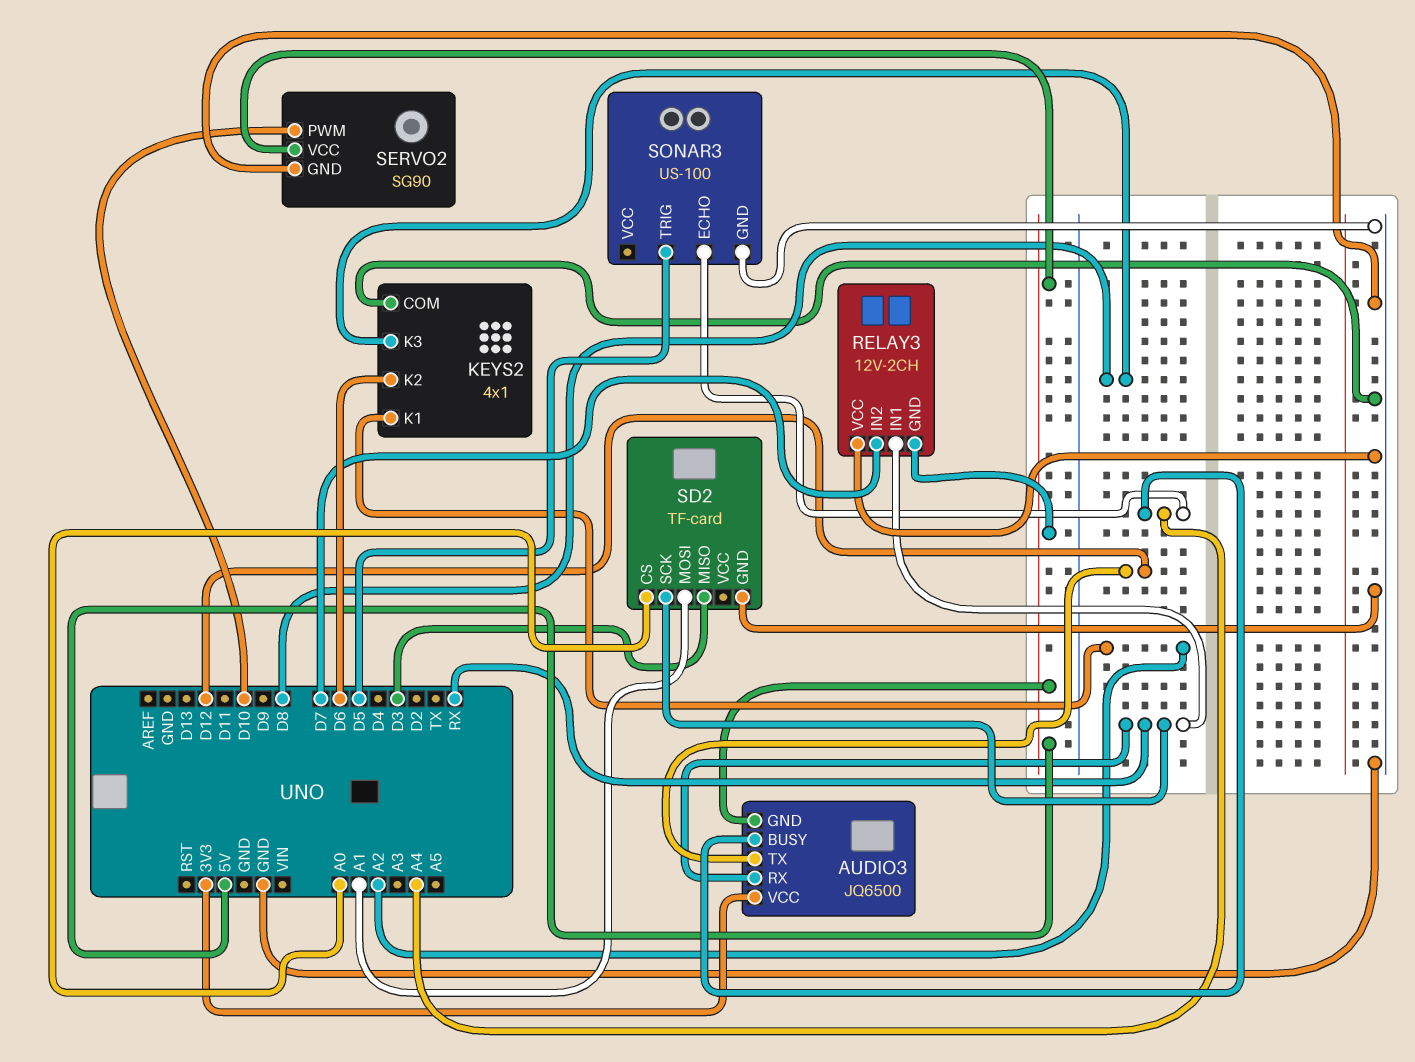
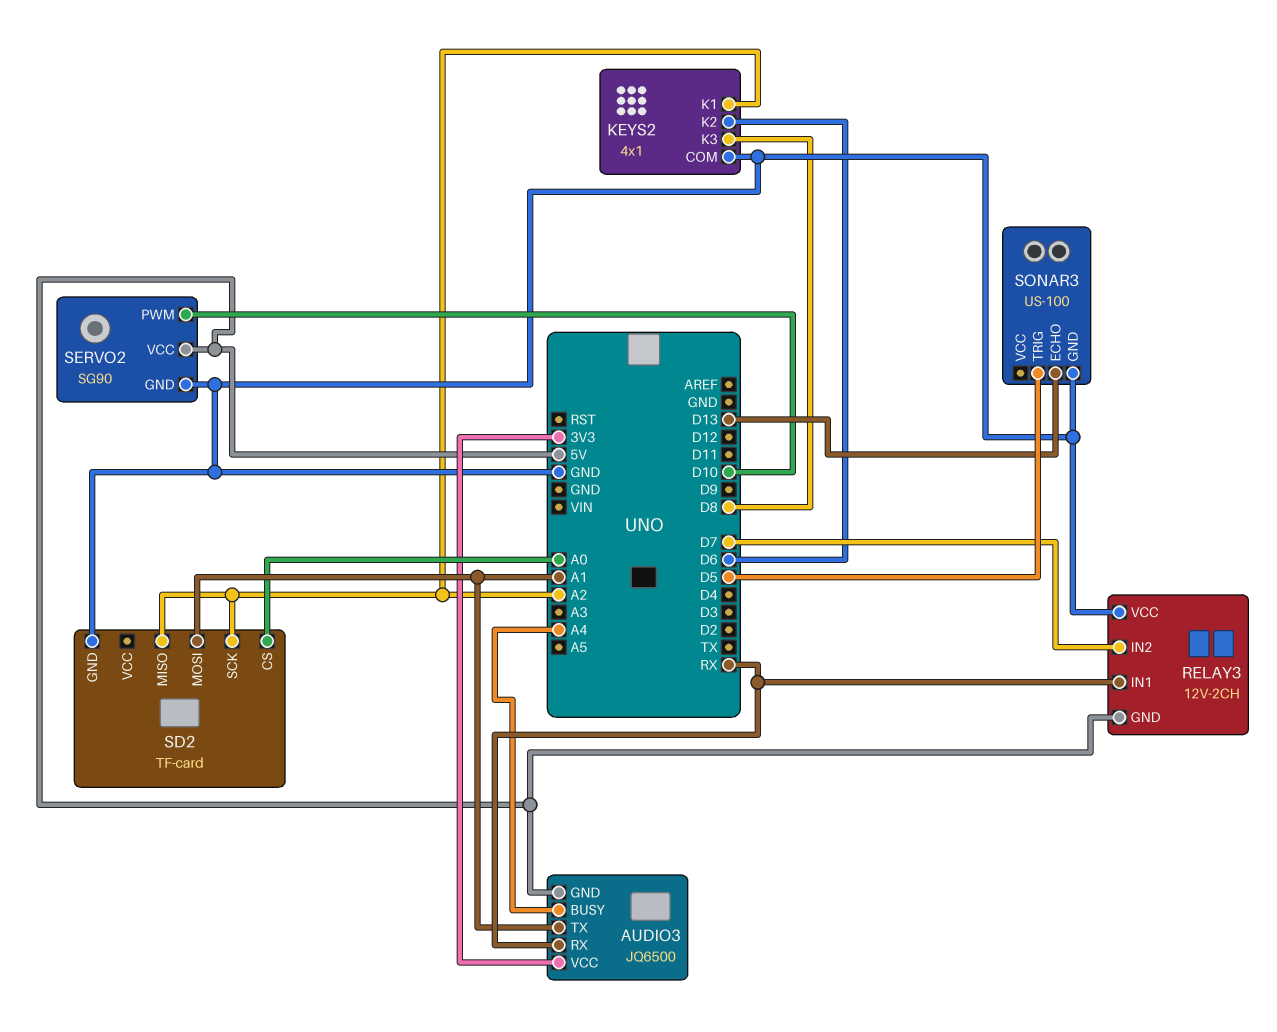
AUDIO3 pin TX: D12 -> A1
SD2 pin MISO: D3 -> A2
SD2 pin SCK: RX -> A2
SONAR3 pin ECHO: A4 -> D13

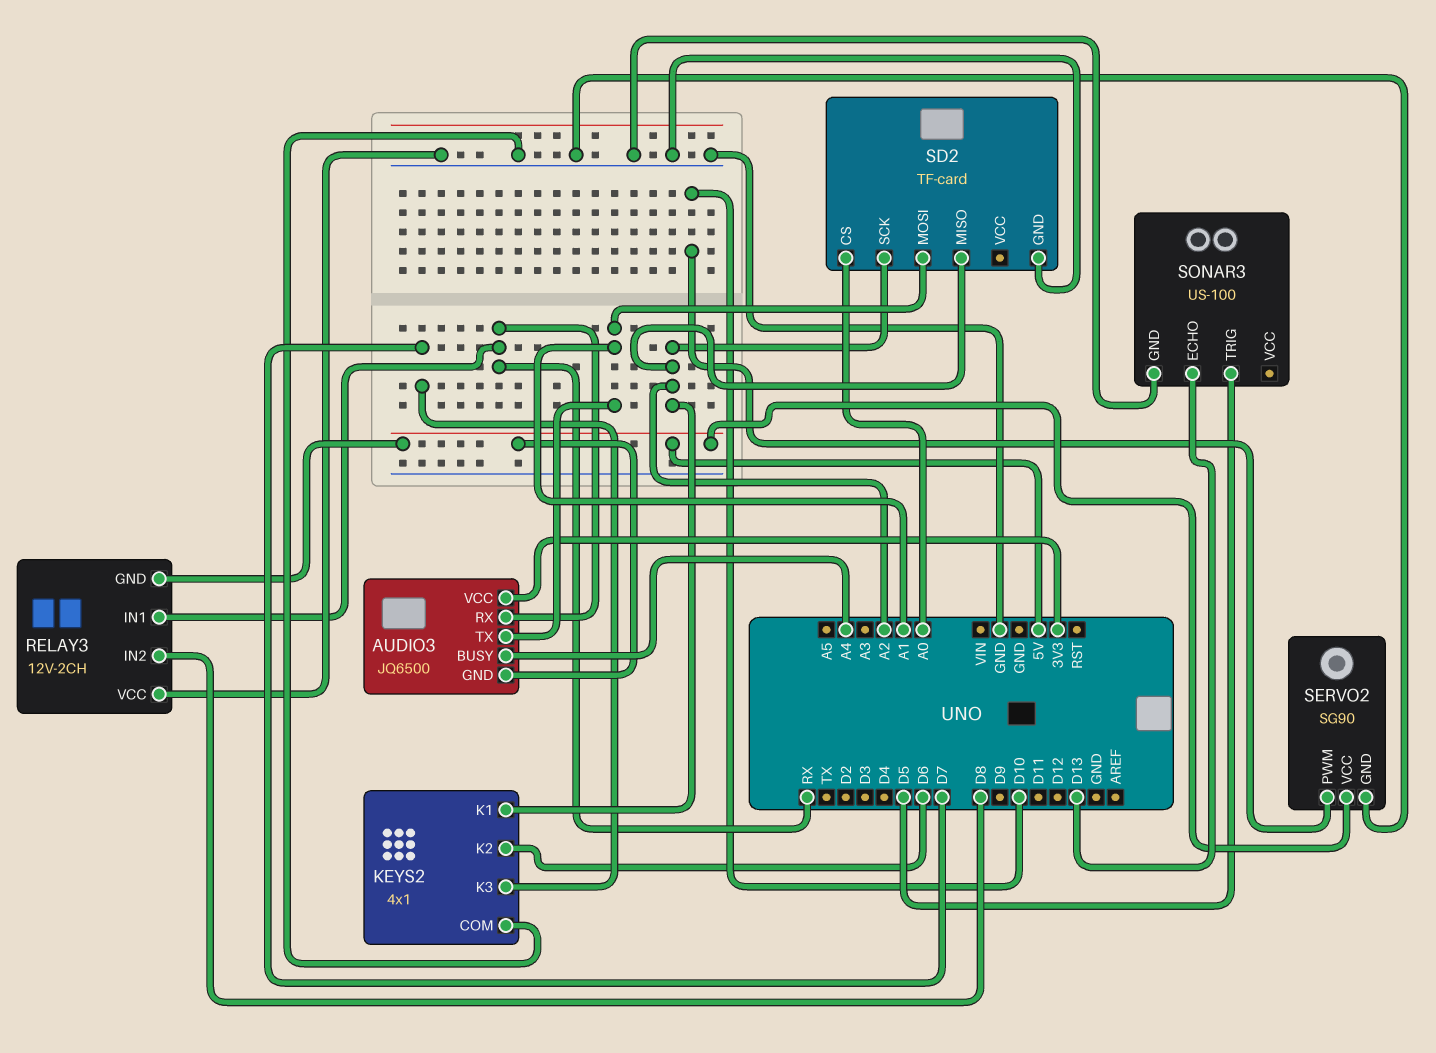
KEYS2 pin K3: D8 -> D7
RELAY3 pin IN2: D7 -> D8

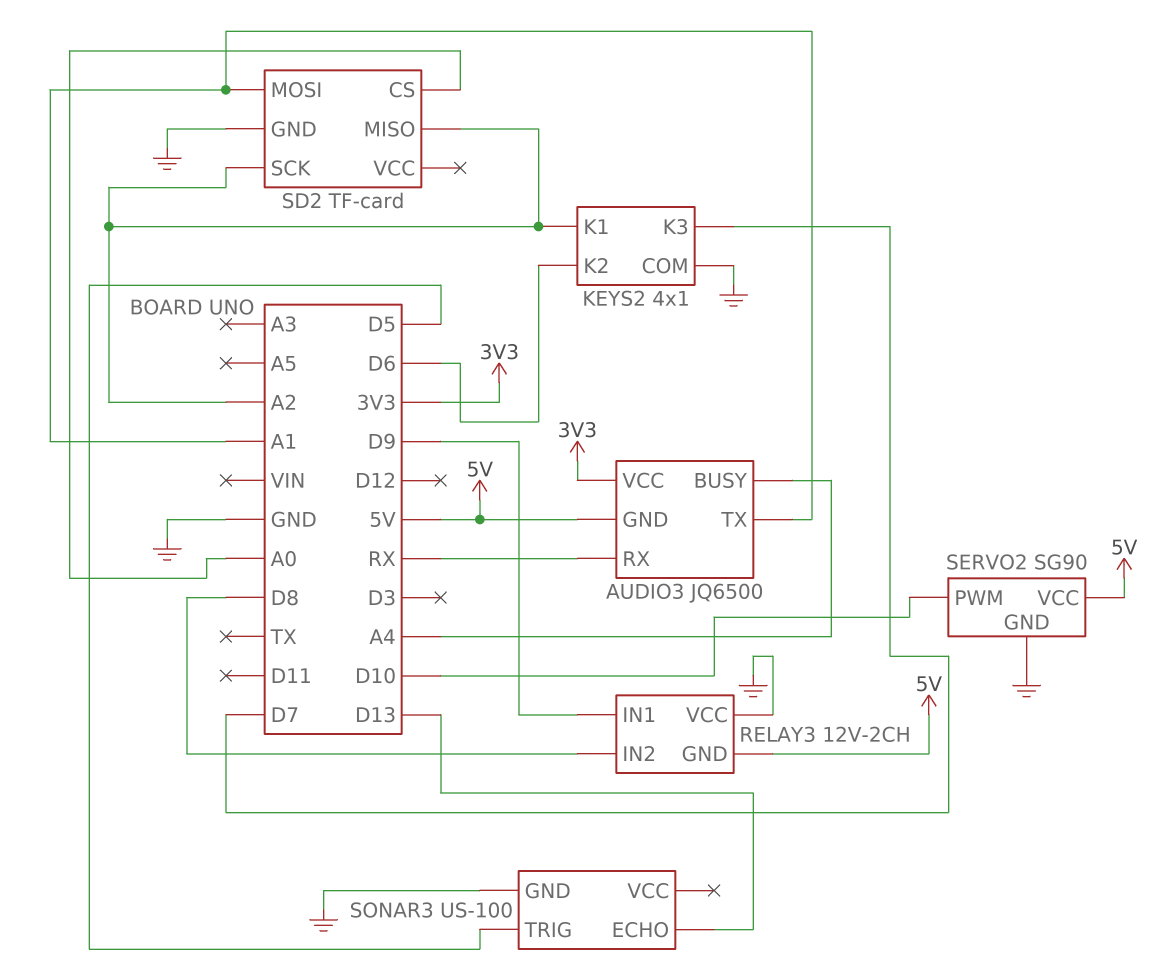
RELAY3 pin IN1: RX -> D9

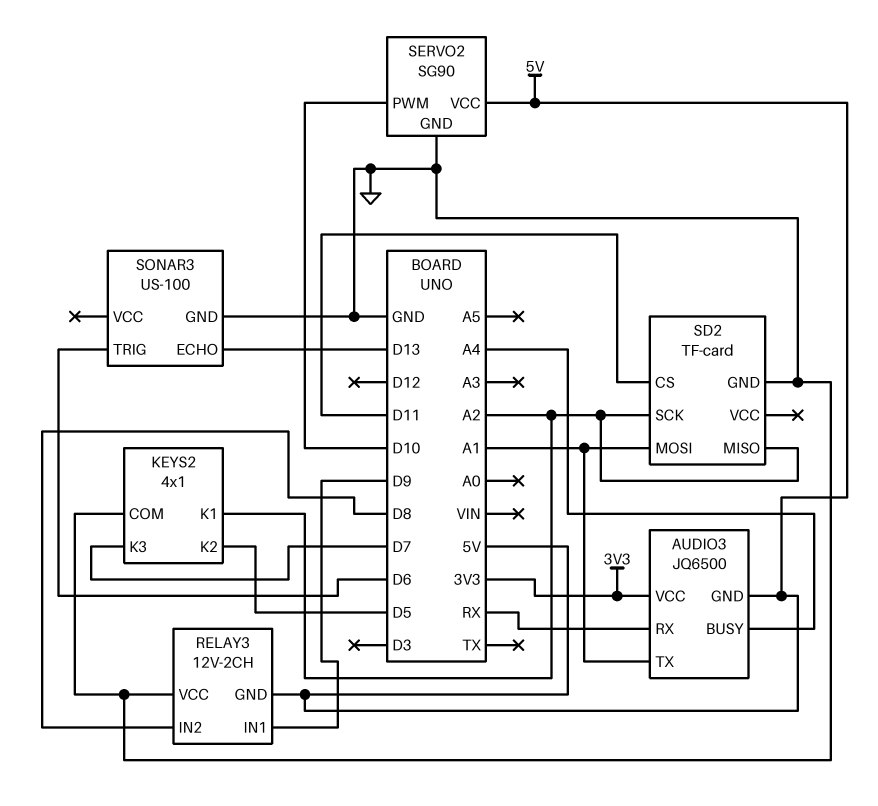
KEYS2 pin K2: D6 -> D5
SD2 pin CS: A0 -> D11
SONAR3 pin TRIG: D5 -> D6

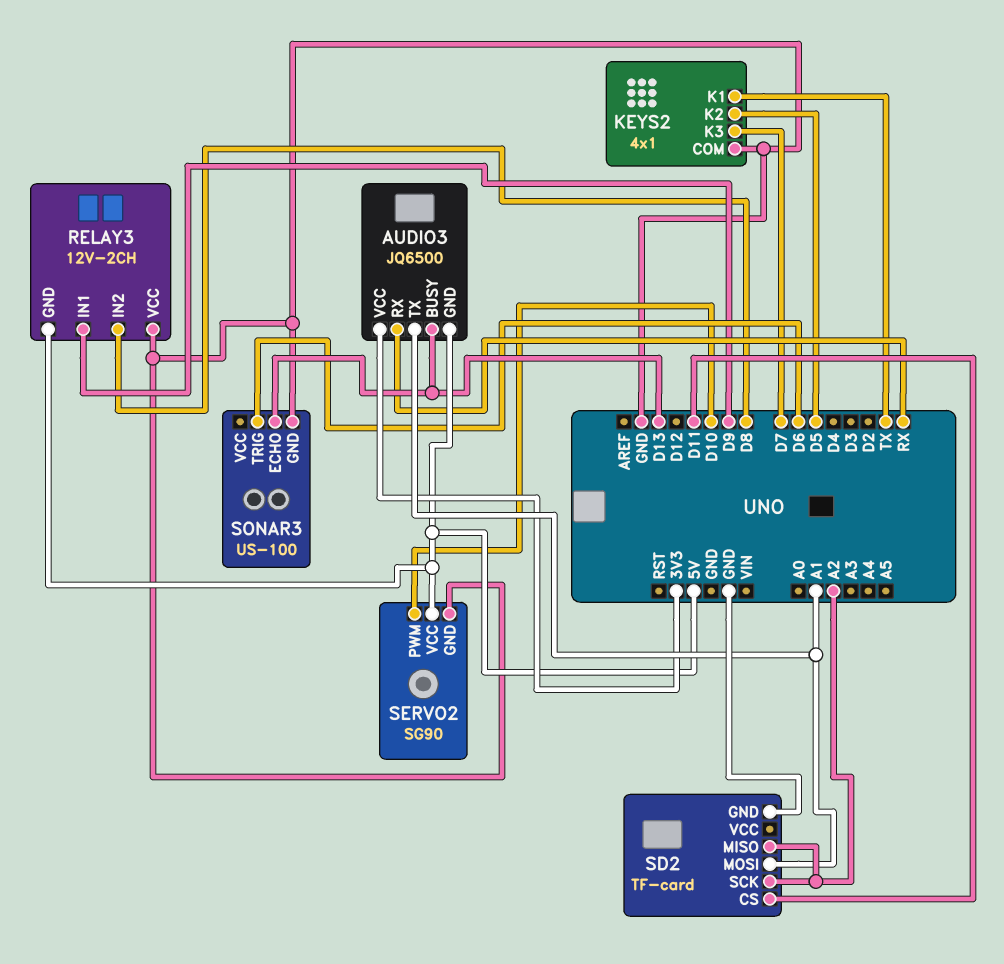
AUDIO3 pin BUSY: A4 -> D13
KEYS2 pin K1: A2 -> TX

